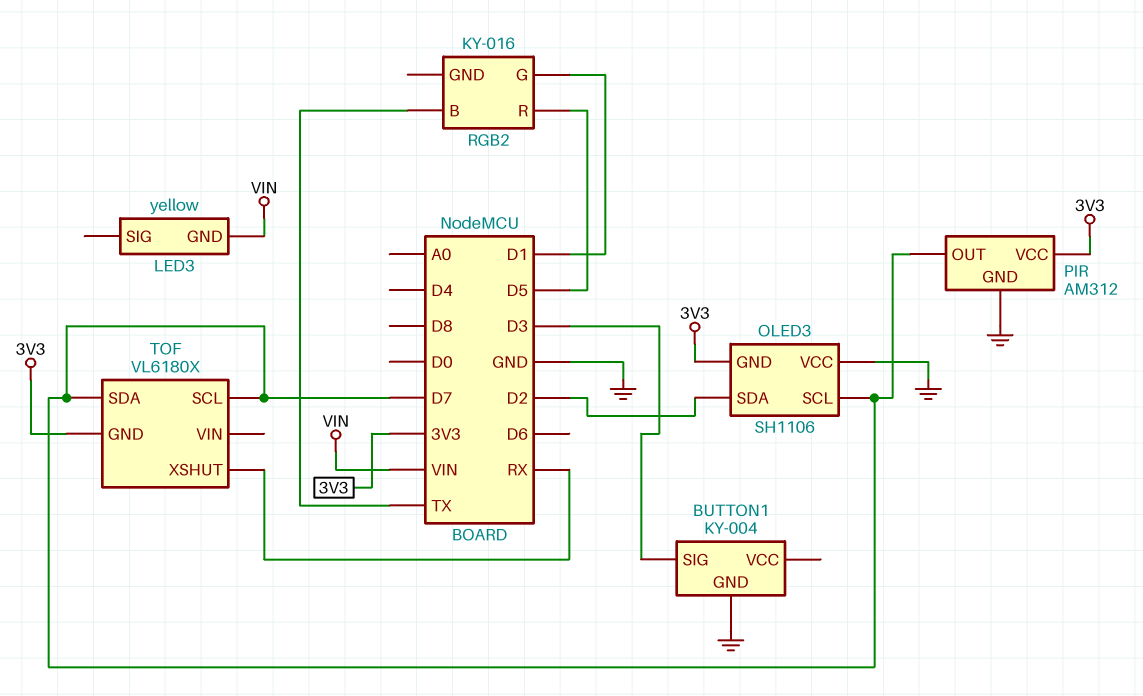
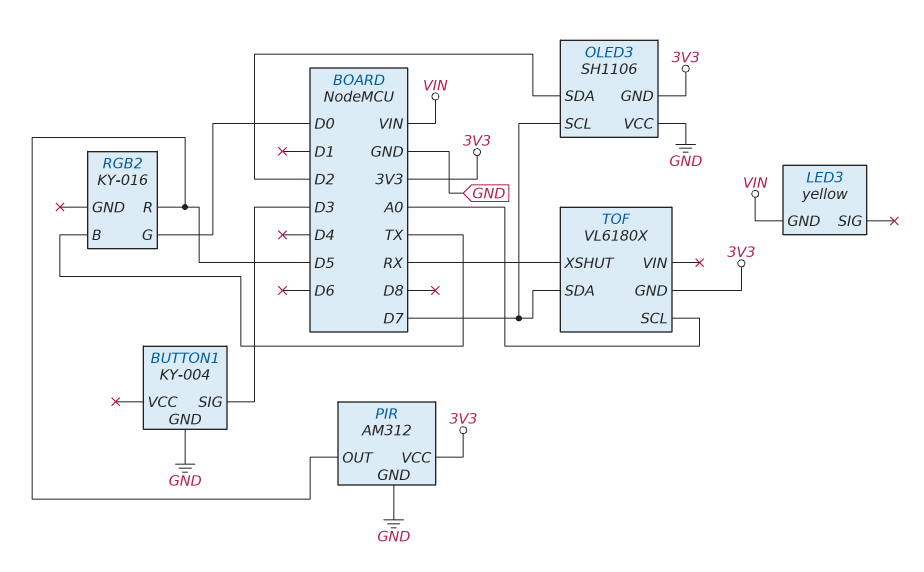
PIR pin OUT: D7 -> D5
RGB2 pin G: D1 -> D0
TOF pin SCL: D7 -> A0

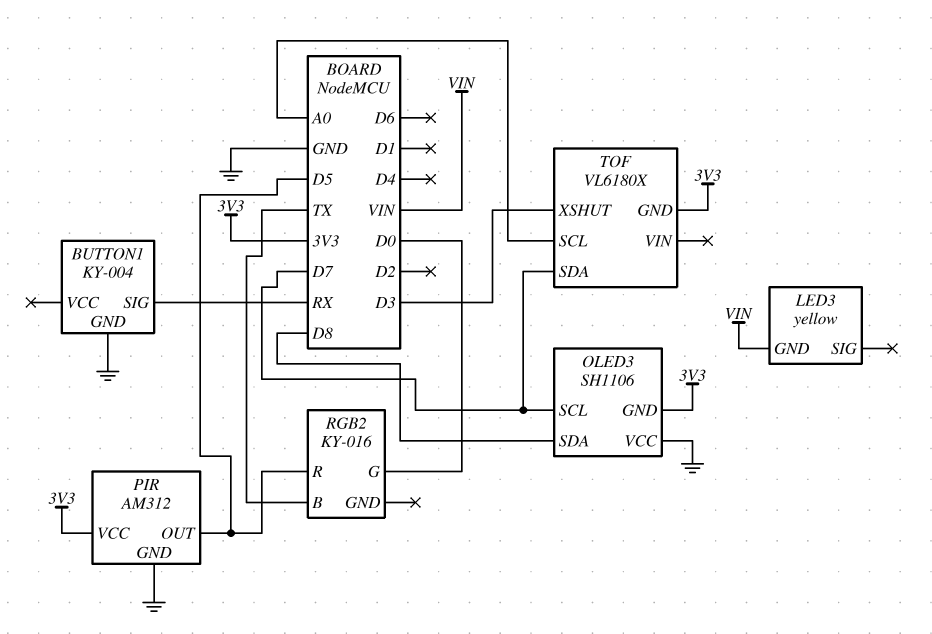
BUTTON1 pin SIG: D3 -> RX
OLED3 pin SDA: D2 -> D8
TOF pin XSHUT: RX -> D3

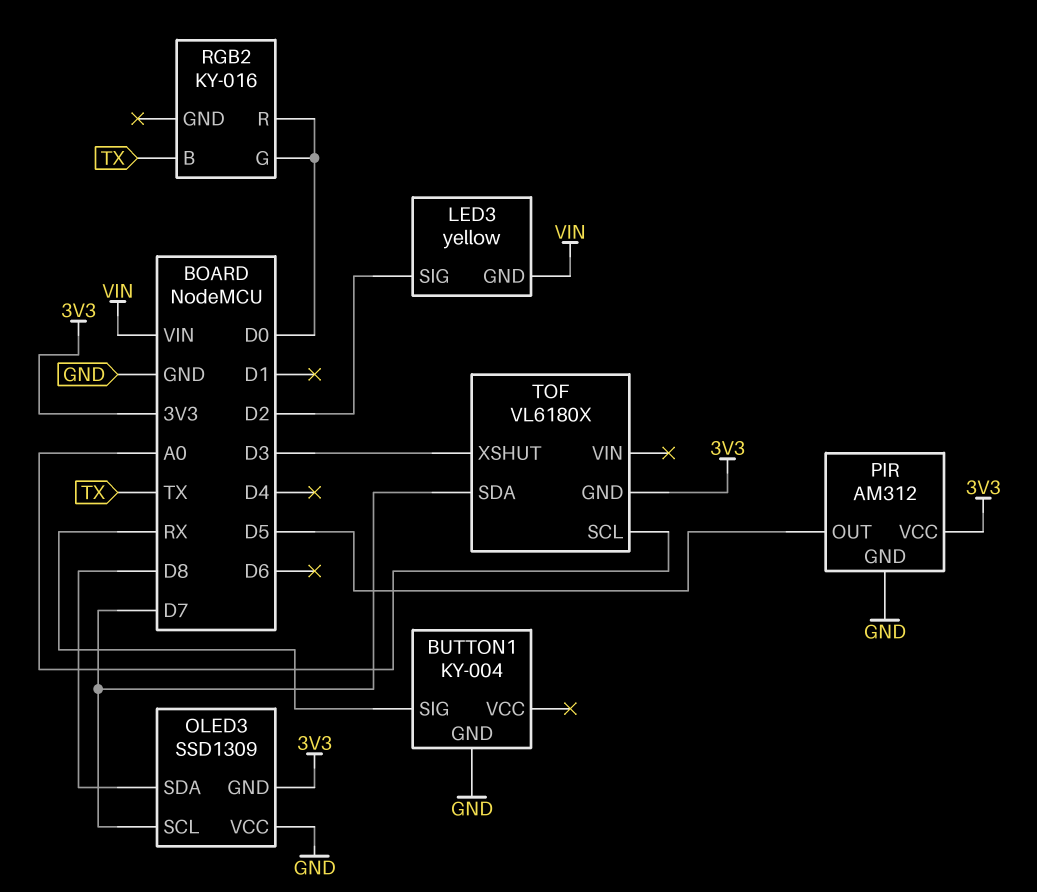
LED3 pin SIG: none -> D2
OLED3: SH1106 -> SSD1309
RGB2 pin R: D5 -> D0

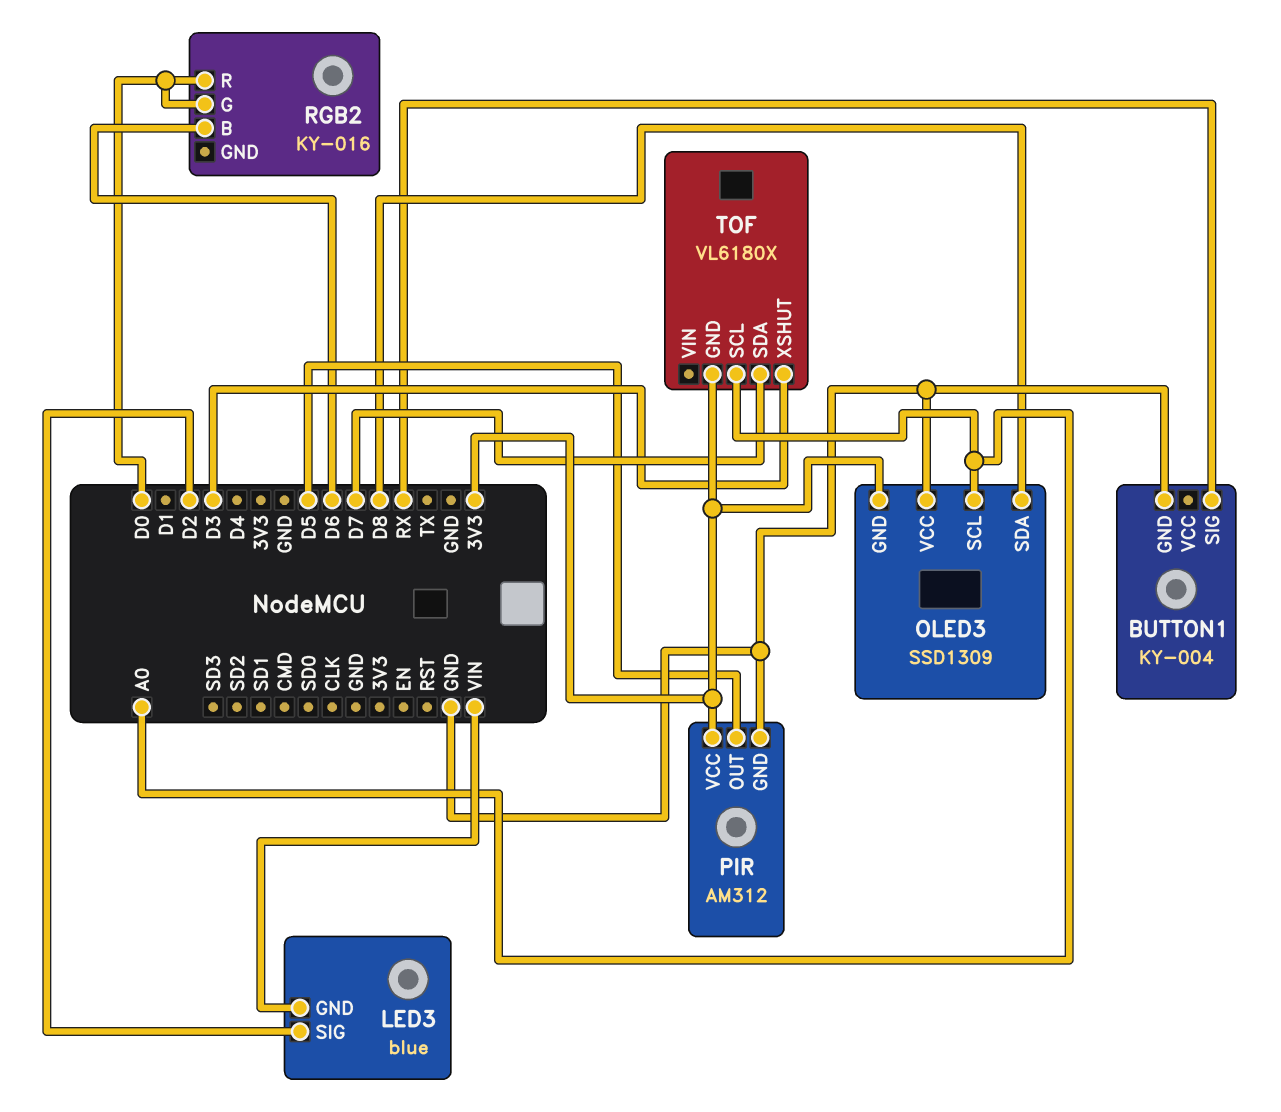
LED3: yellow -> blue
OLED3 pin SCL: D7 -> A0
RGB2 pin B: TX -> D6

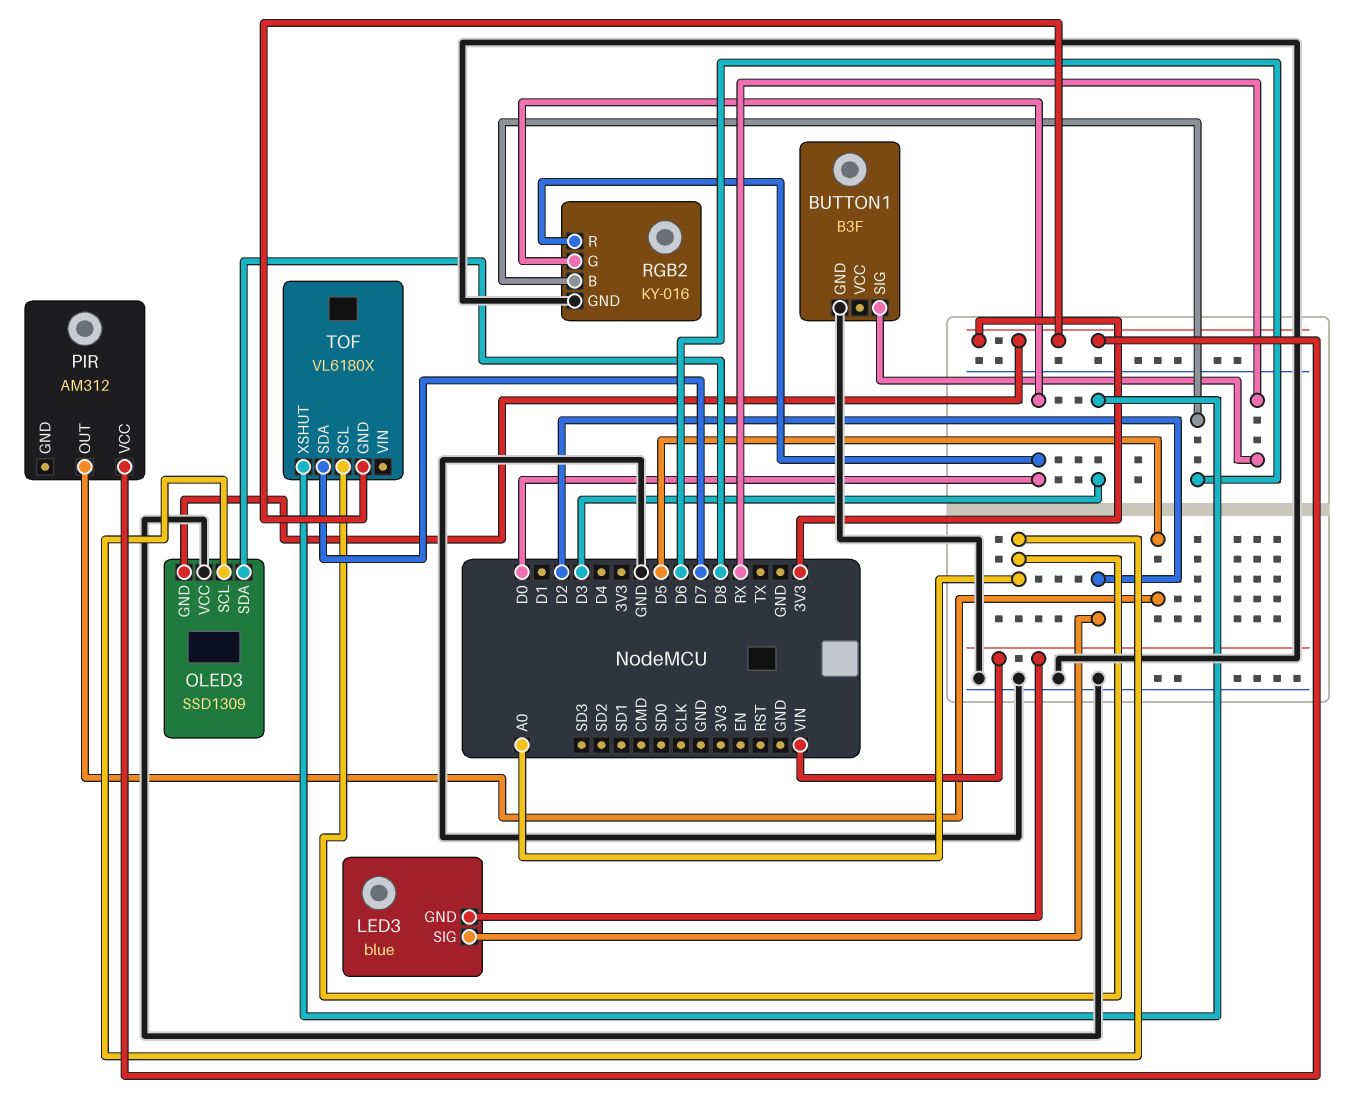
BUTTON1: KY-004 -> B3F
PIR pin GND: GND -> none
RGB2 pin GND: none -> GND

